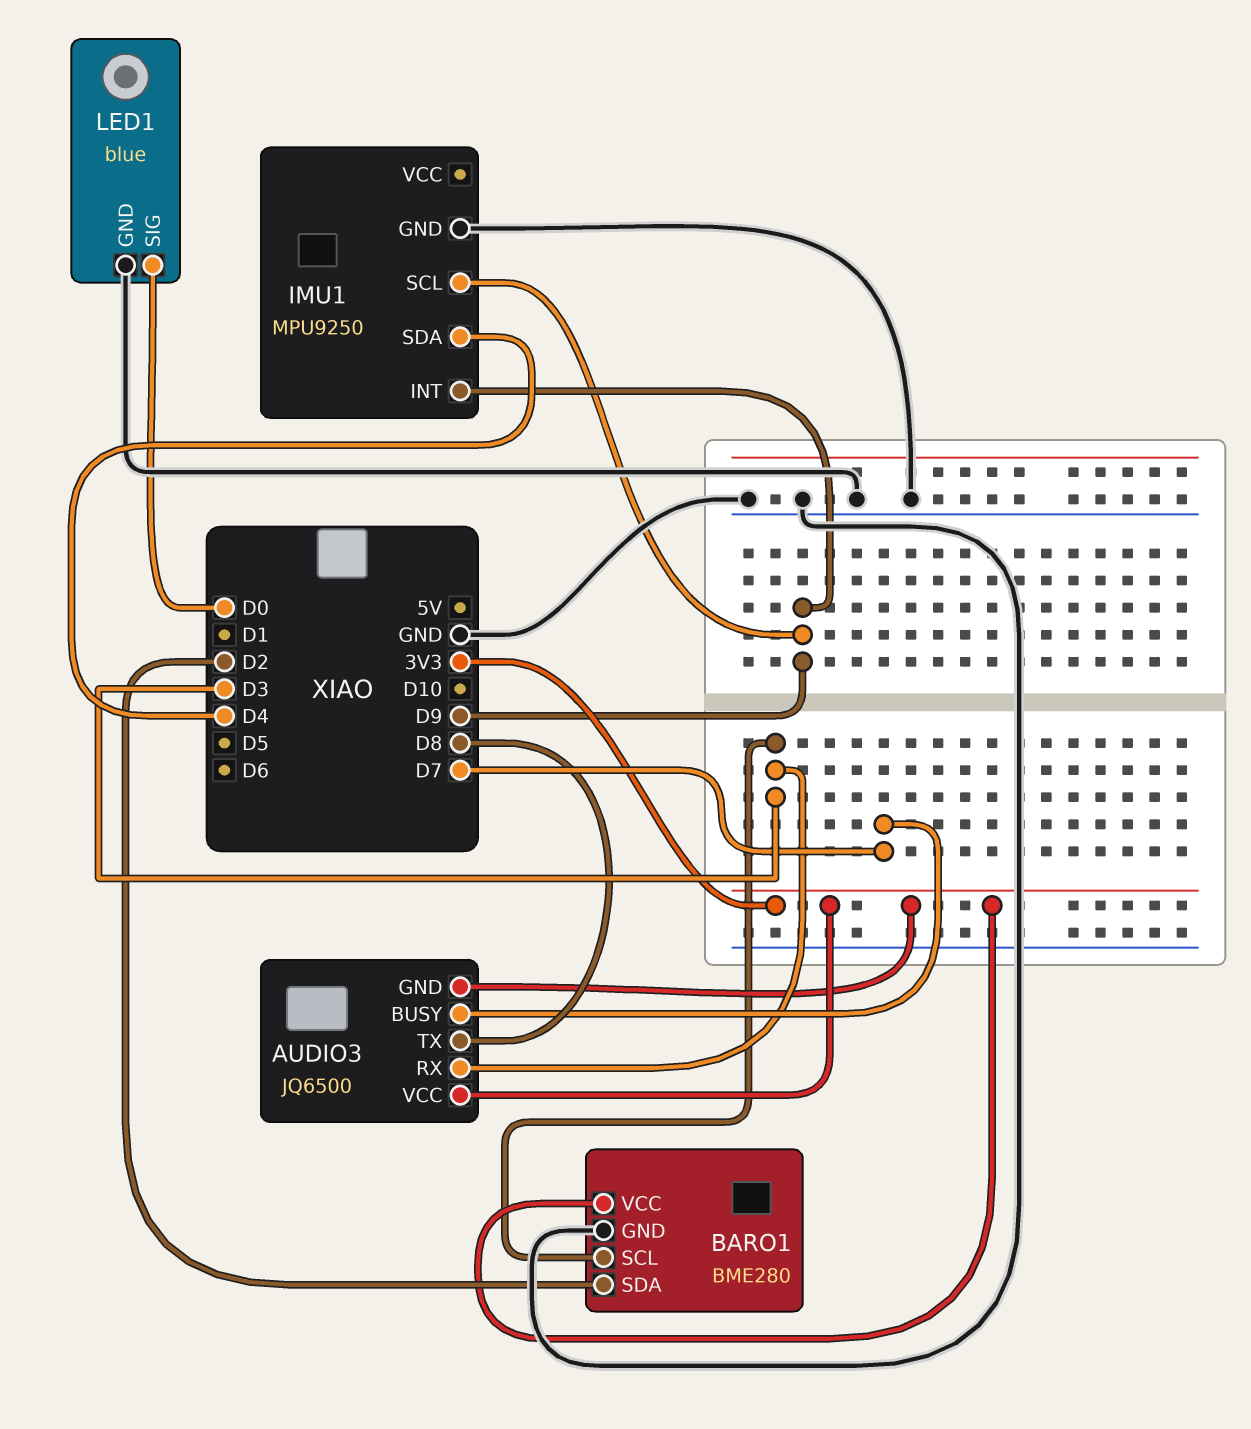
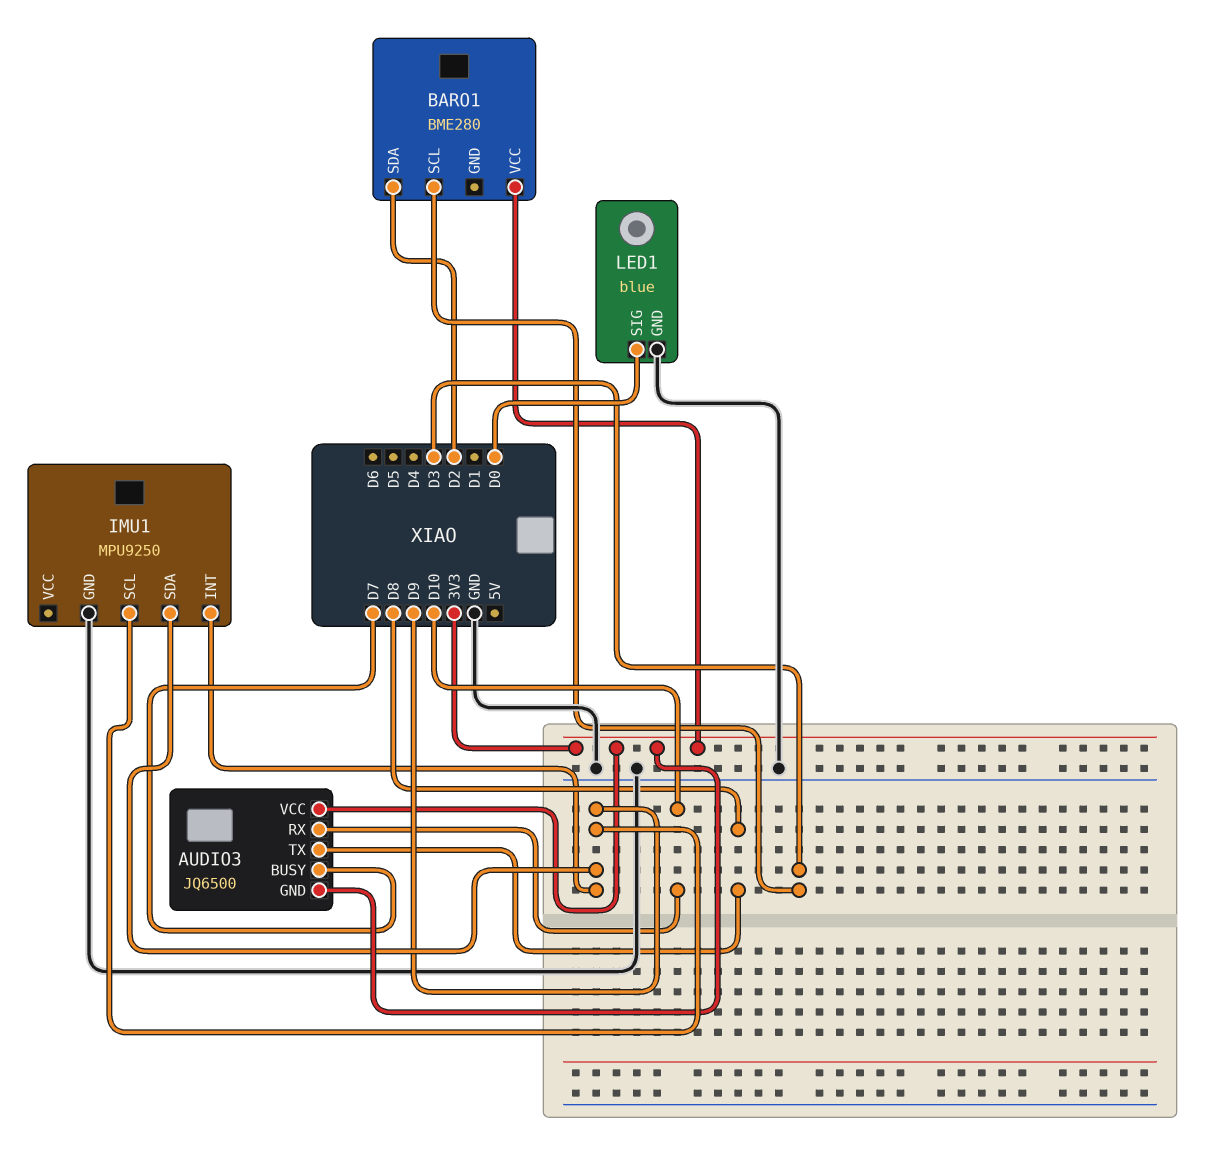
AUDIO3 pin RX: D3 -> D10
BARO1 pin GND: GND -> none
IMU1 pin SDA: D4 -> D9

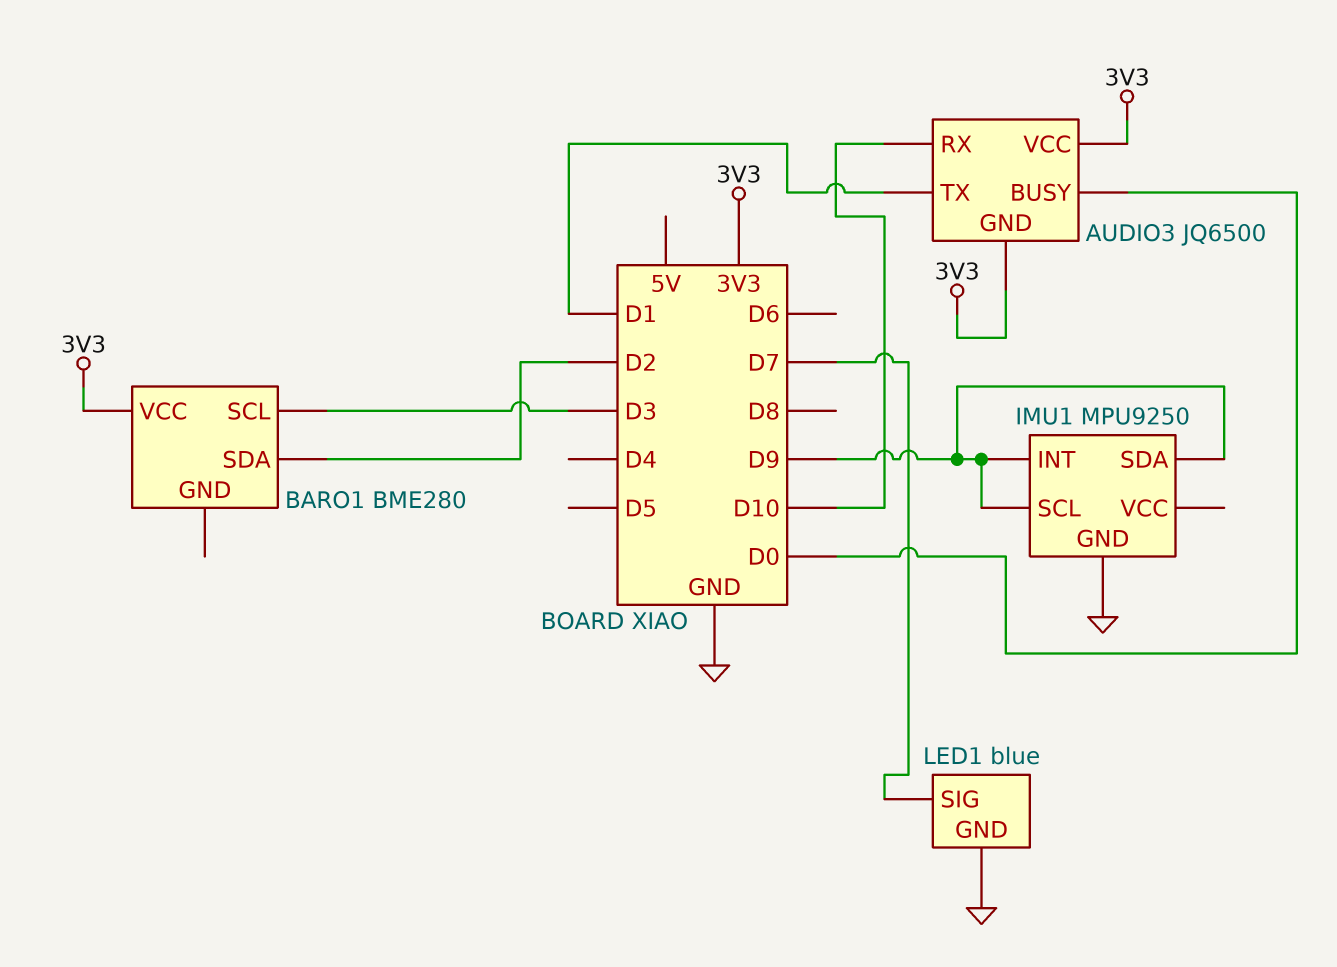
AUDIO3 pin BUSY: D7 -> D0
AUDIO3 pin TX: D8 -> D1
LED1 pin SIG: D0 -> D7

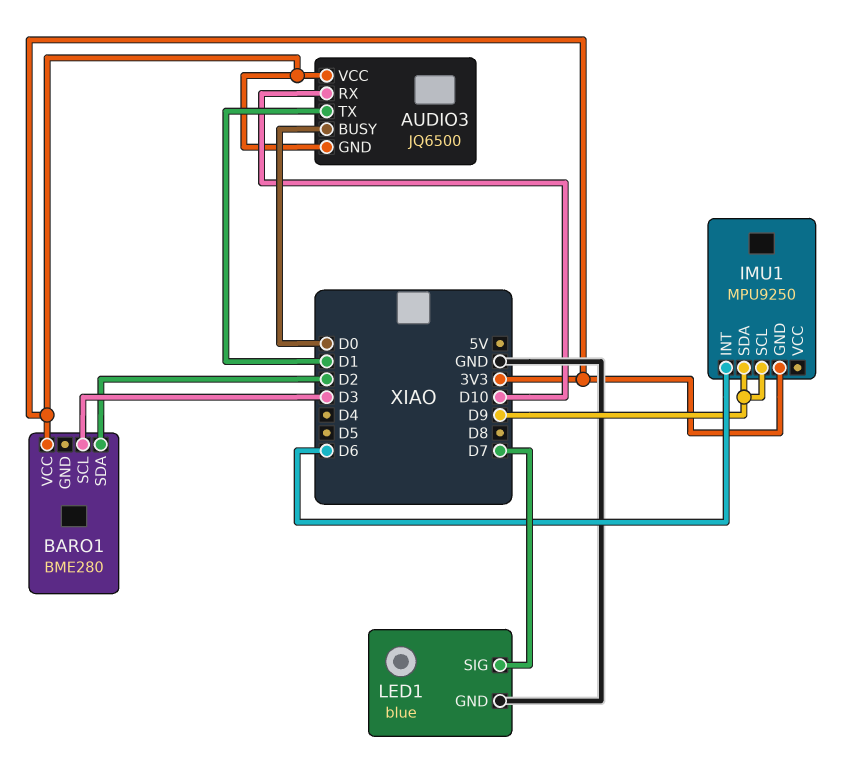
IMU1 pin GND: GND -> 3V3
IMU1 pin INT: D9 -> D6

